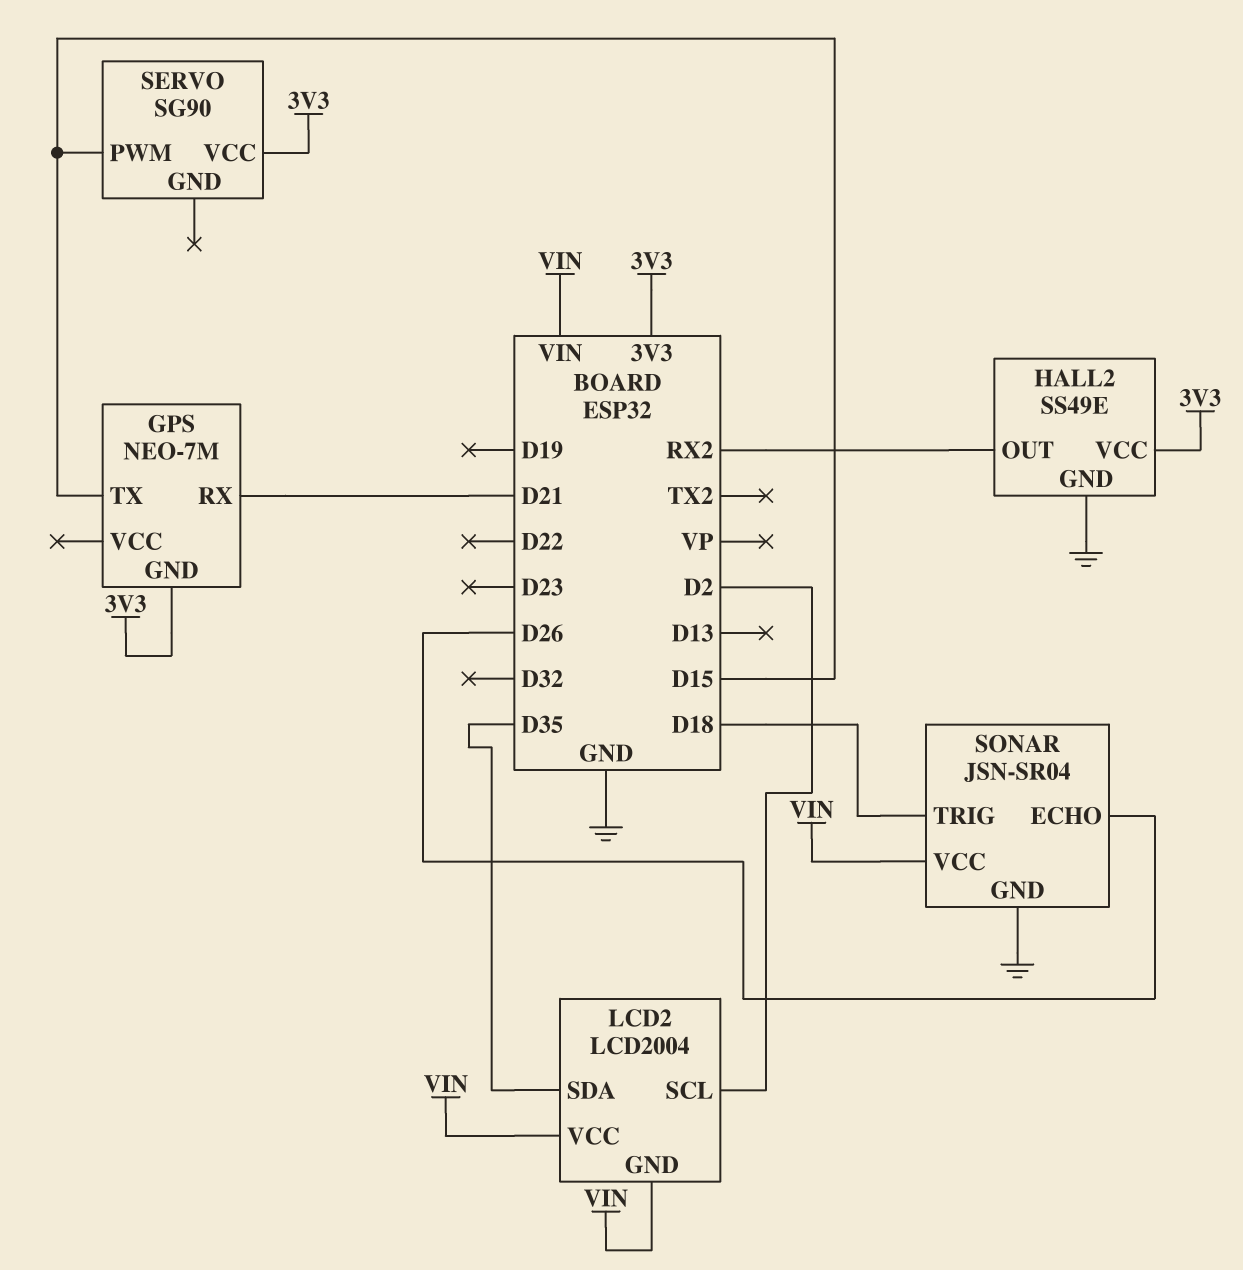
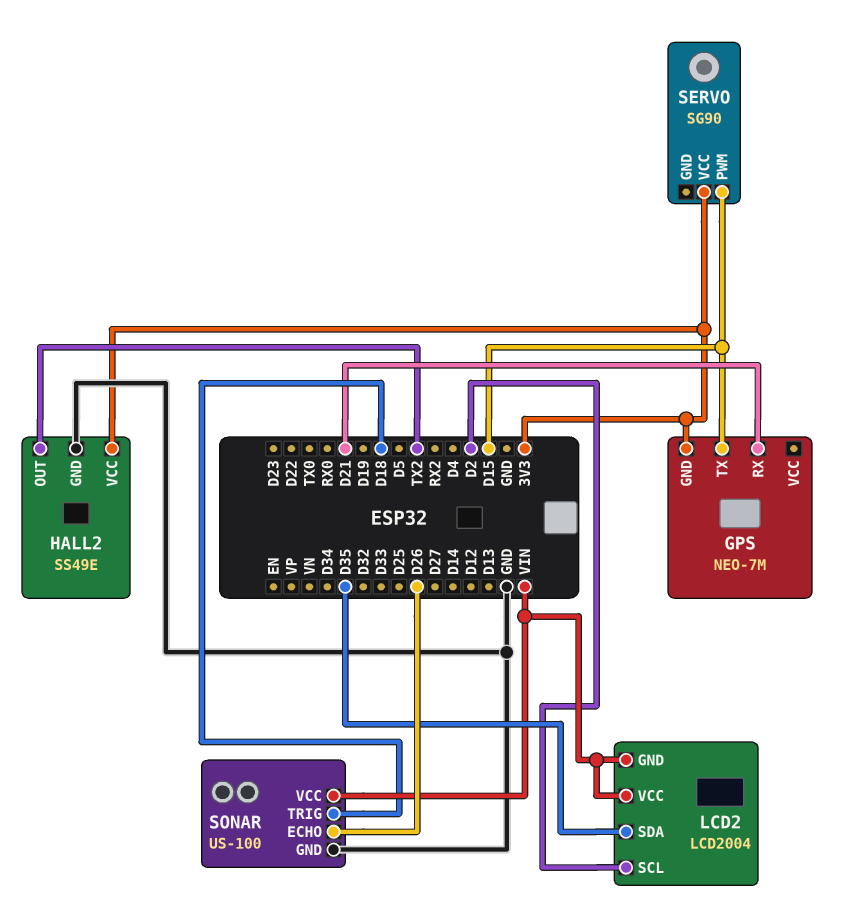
HALL2 pin OUT: RX2 -> TX2
SONAR: JSN-SR04 -> US-100

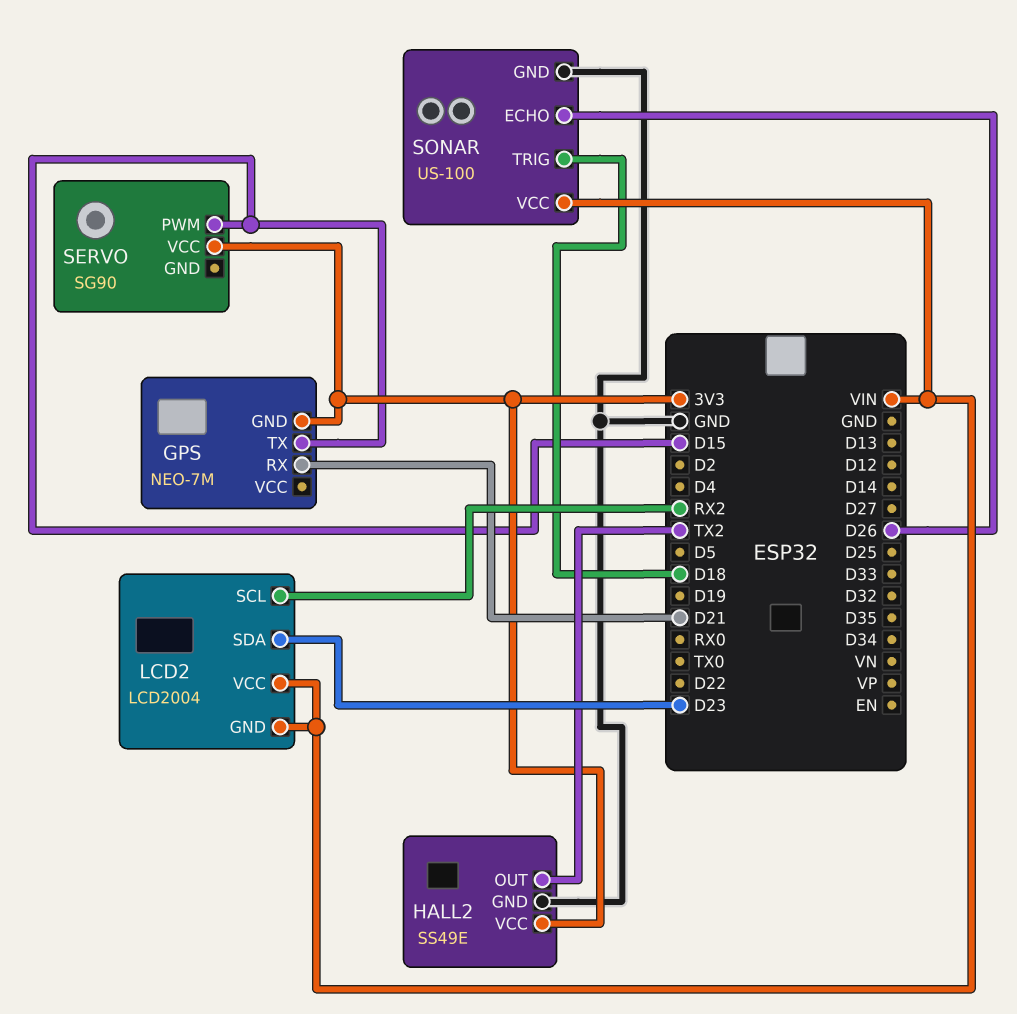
LCD2 pin SCL: D2 -> RX2
LCD2 pin SDA: D35 -> D23

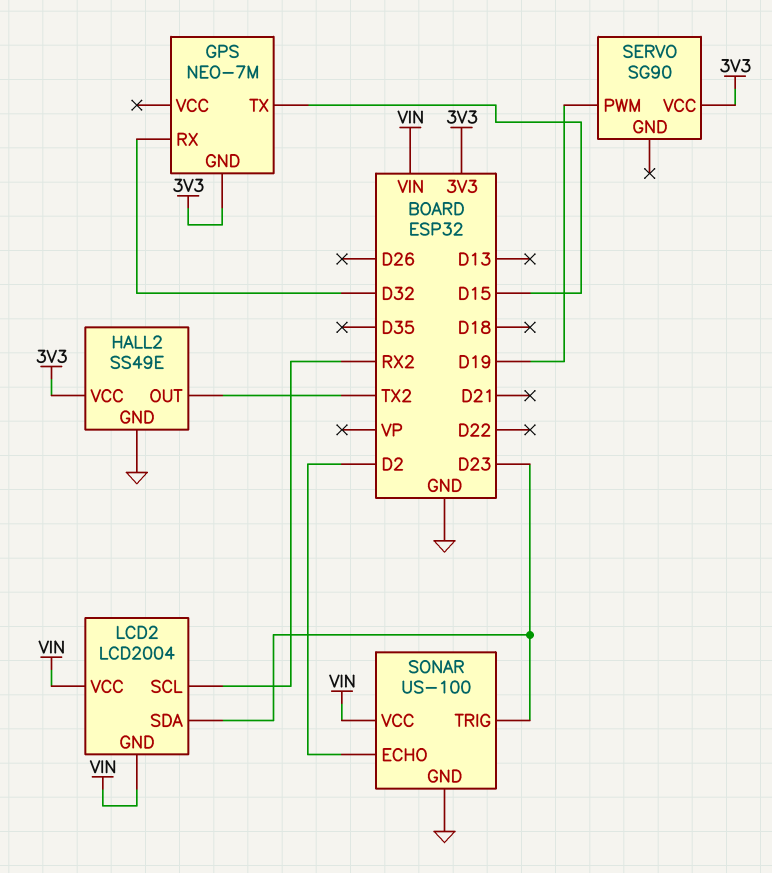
GPS pin RX: D21 -> D32
SERVO pin PWM: D15 -> D19
SONAR pin ECHO: D26 -> D2
SONAR pin TRIG: D18 -> D23

